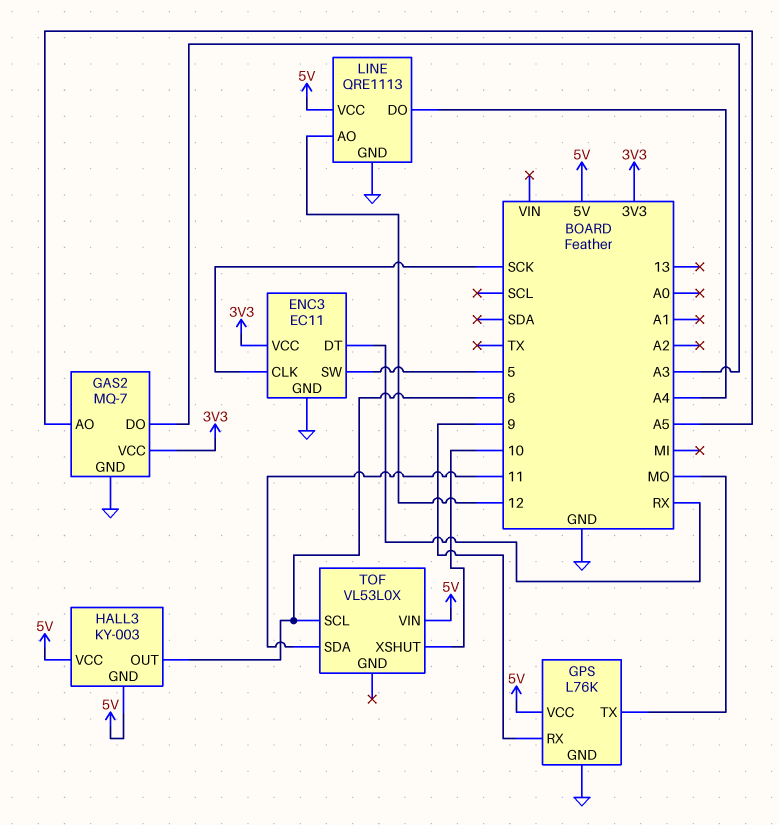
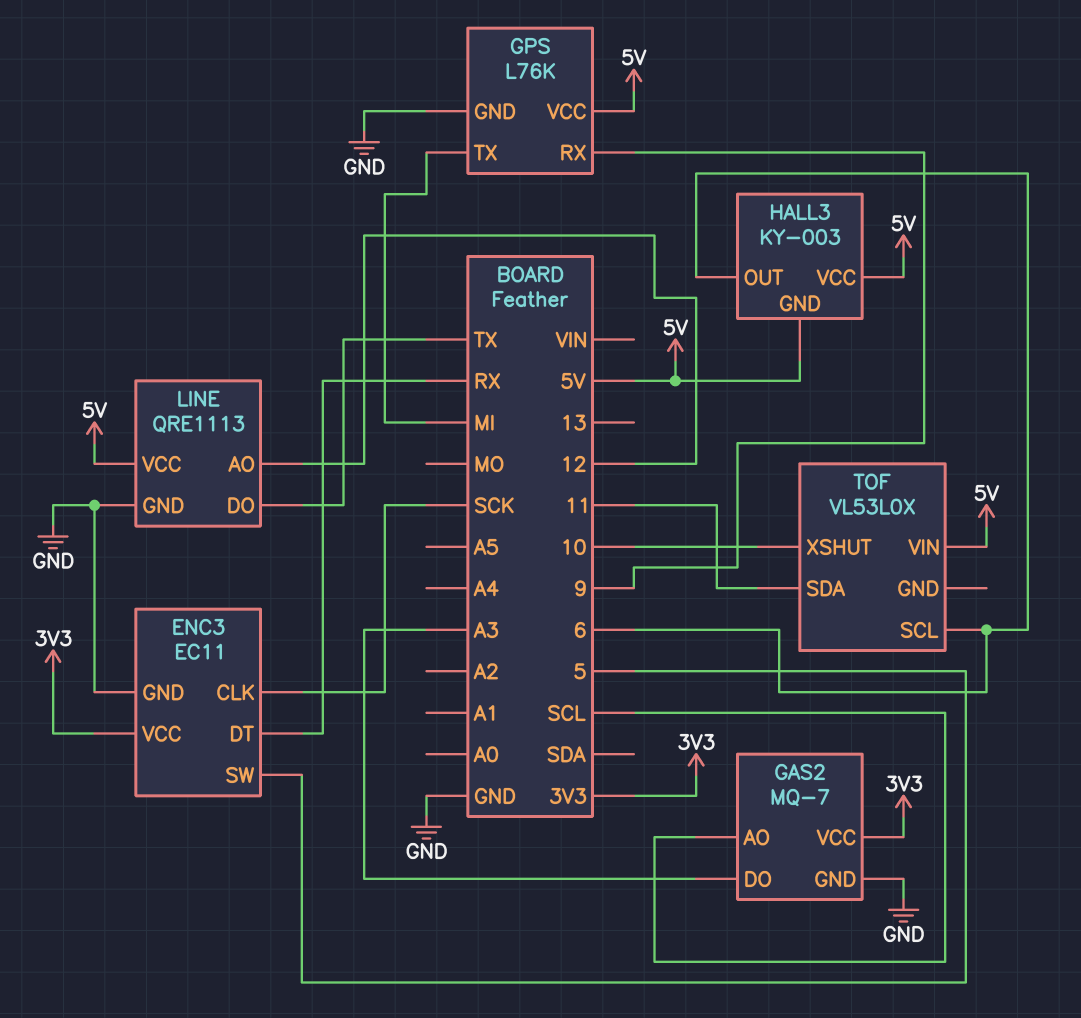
GAS2 pin AO: A5 -> SCL
GPS pin TX: MO -> MI
LINE pin DO: A4 -> TX

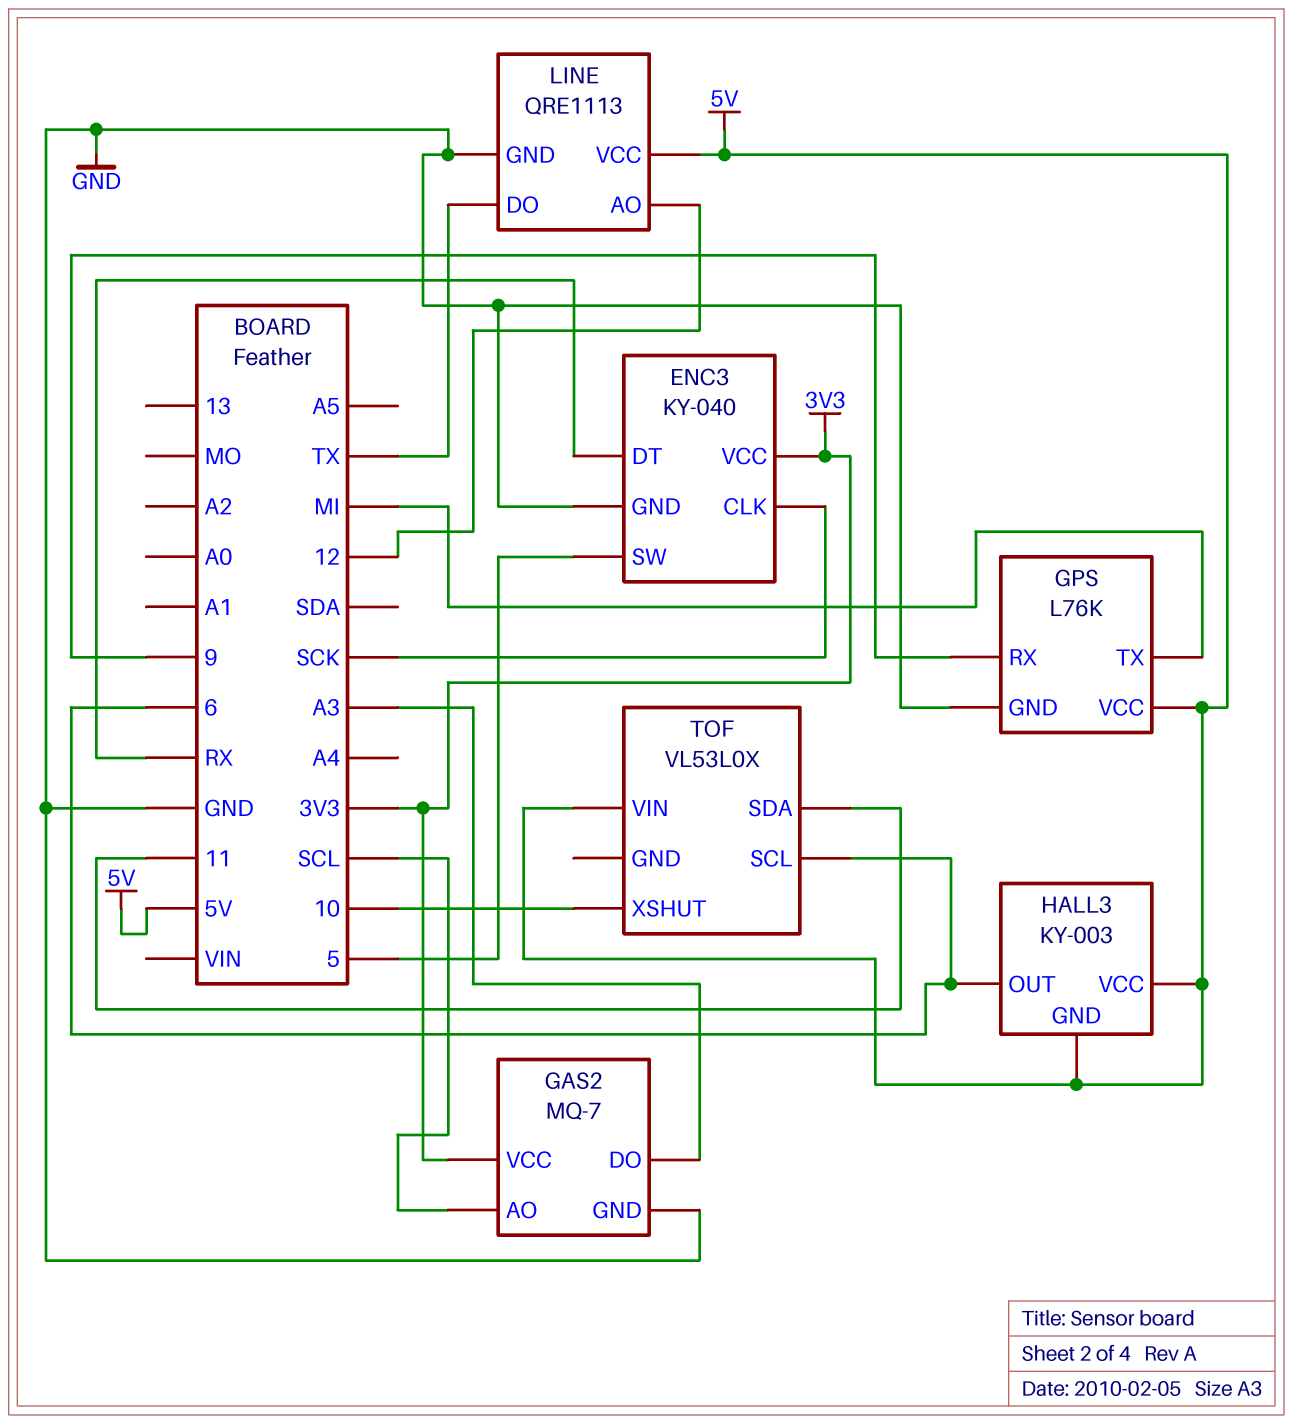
ENC3: EC11 -> KY-040

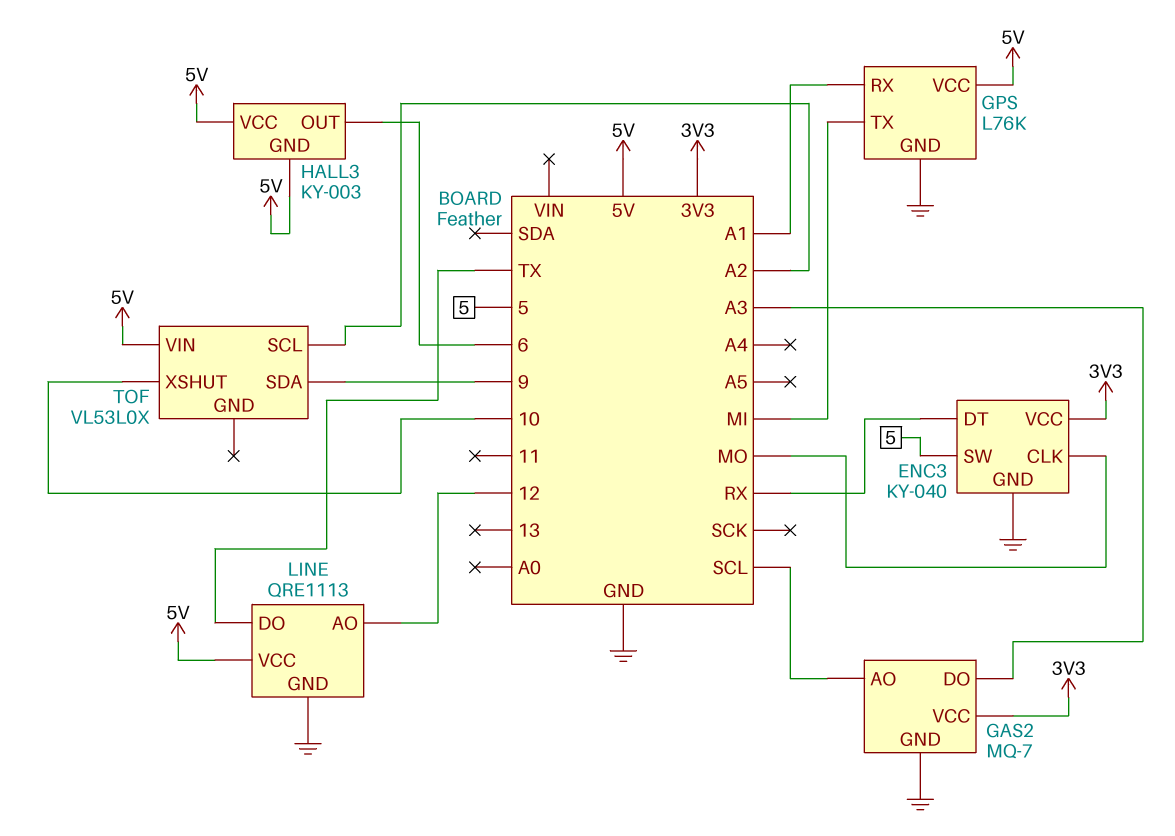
ENC3 pin CLK: SCK -> MO
GPS pin RX: 9 -> A1
TOF pin SCL: 6 -> A2
TOF pin SDA: 11 -> 9

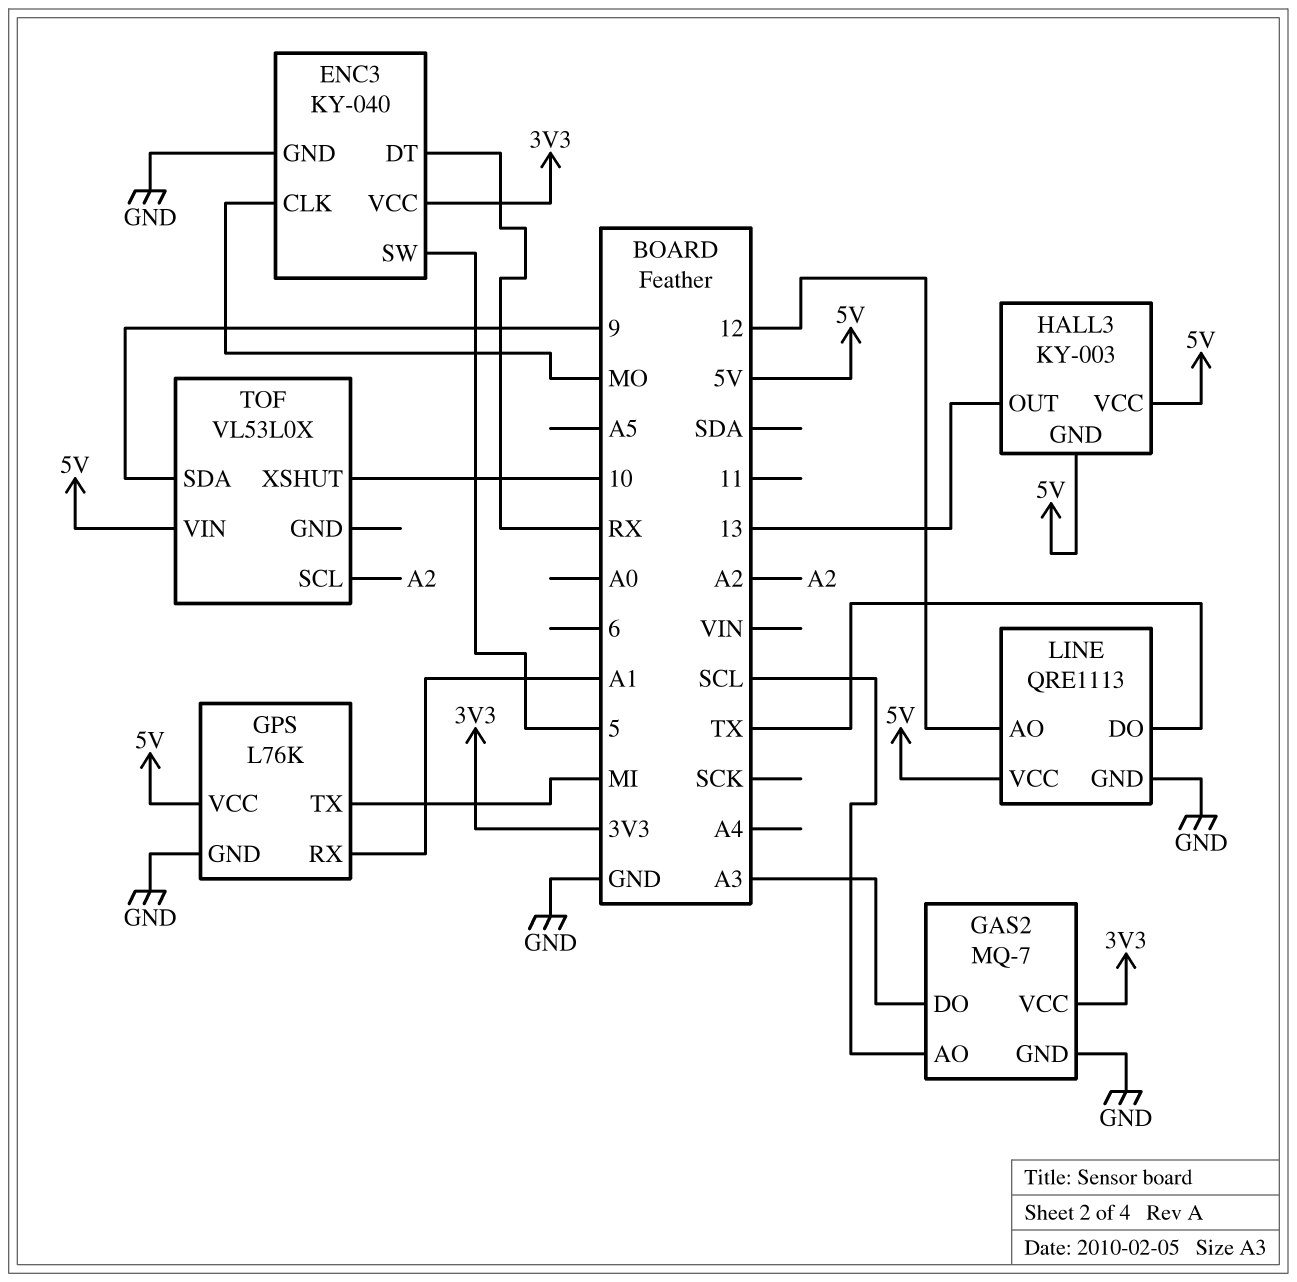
HALL3 pin OUT: 6 -> 13

